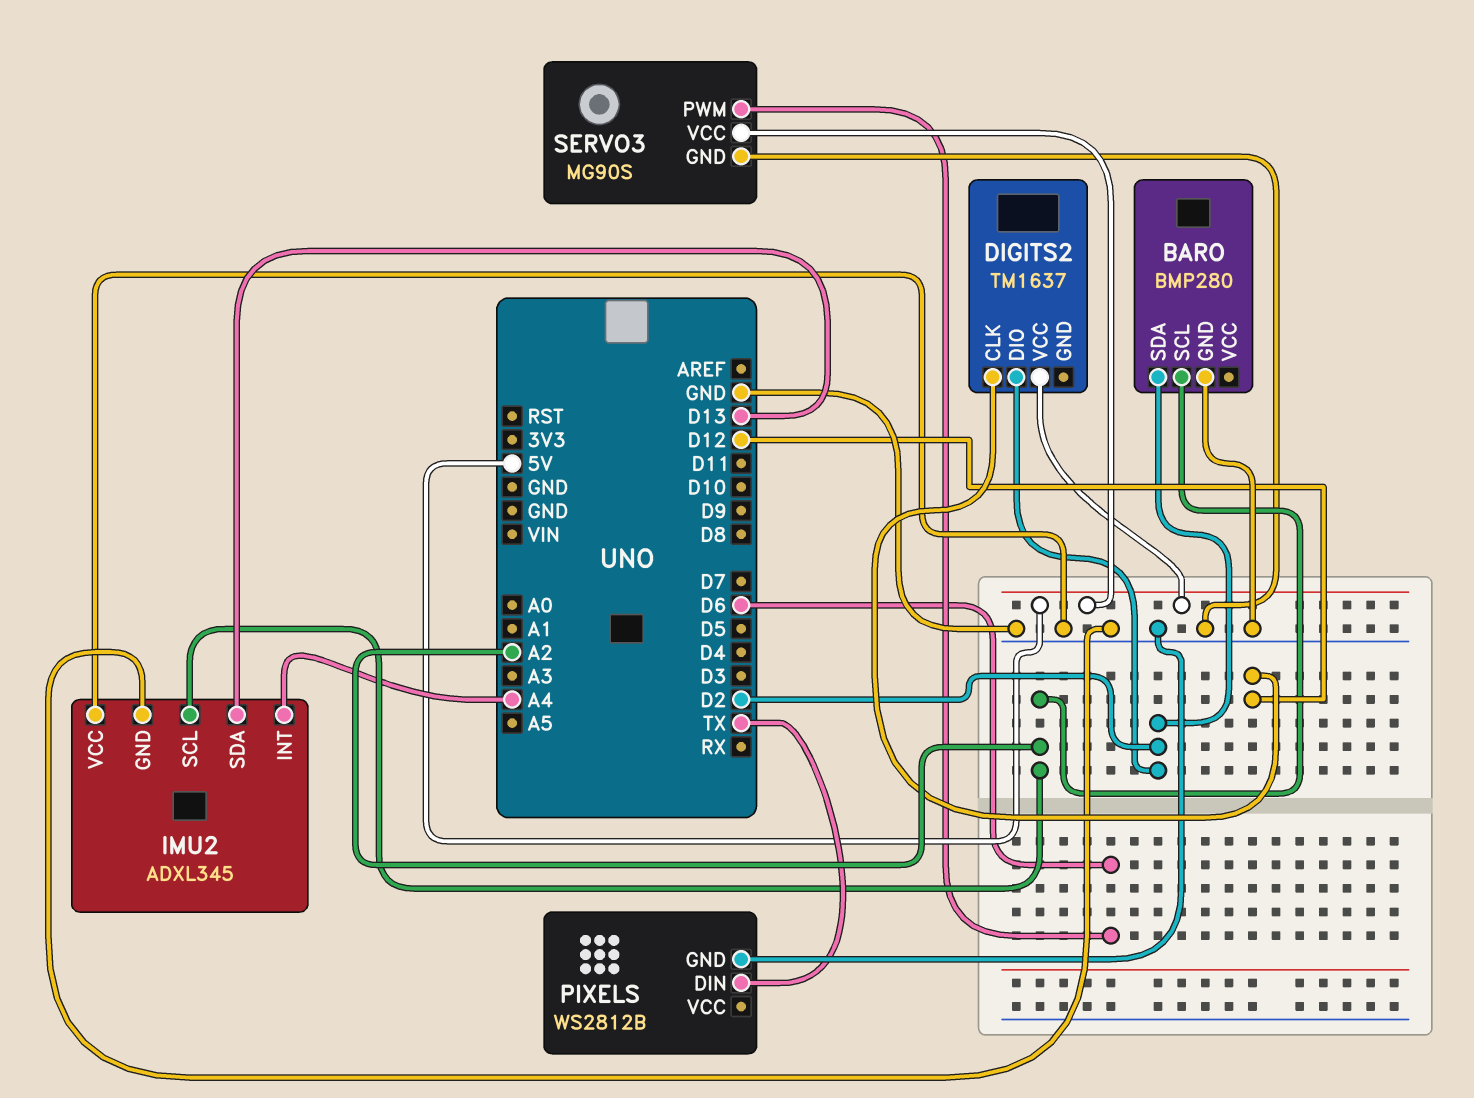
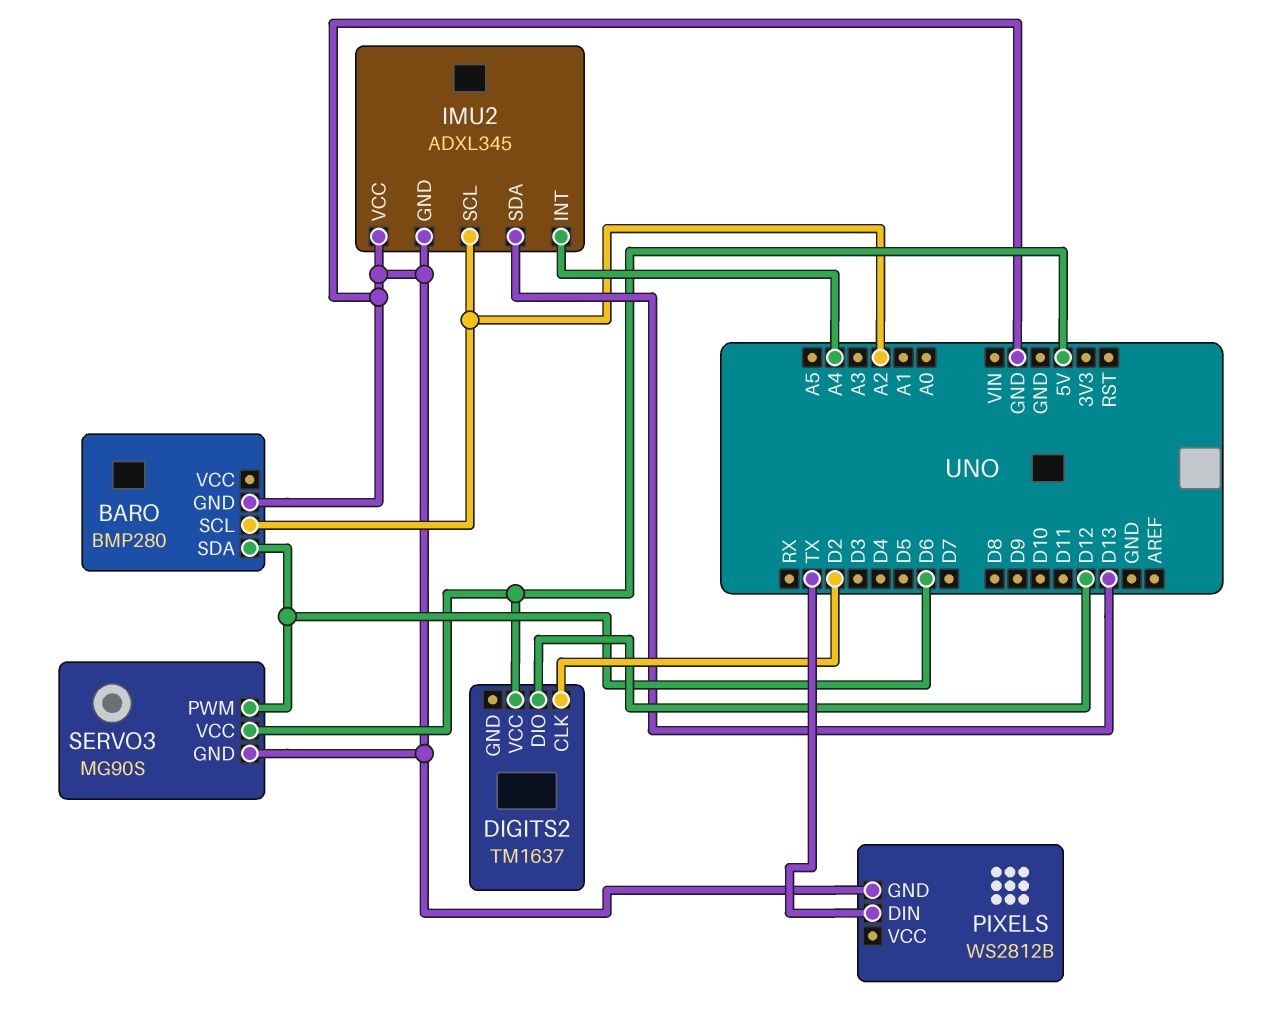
BARO pin SDA: D2 -> D6
DIGITS2 pin CLK: D12 -> D2
DIGITS2 pin DIO: D2 -> D12

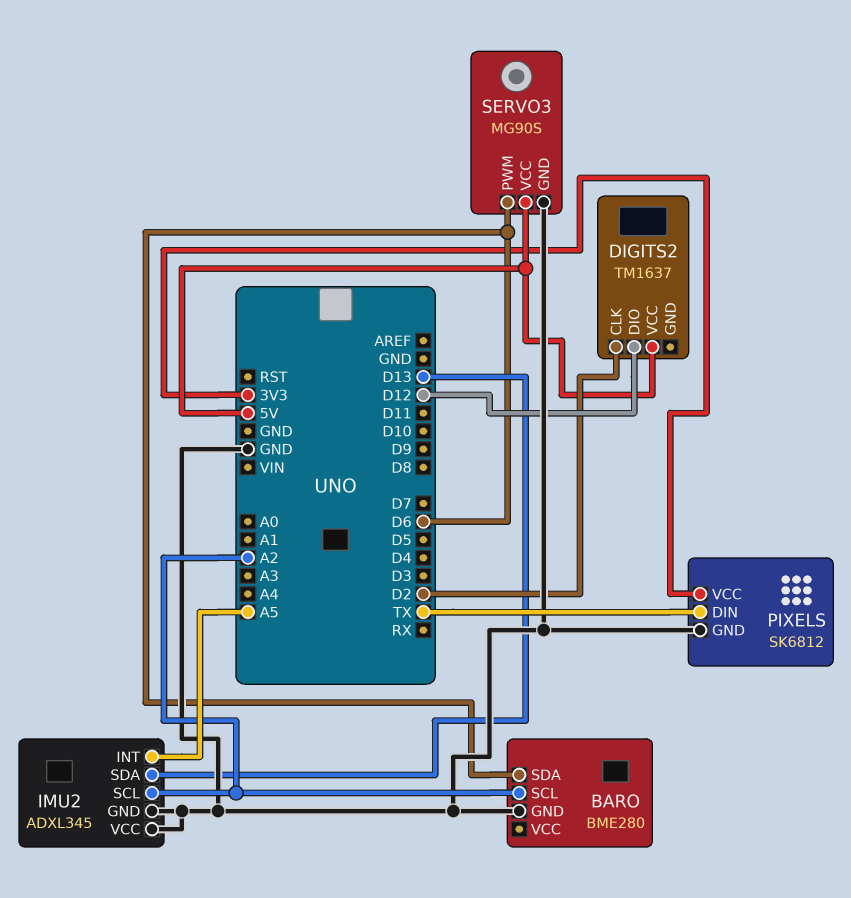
BARO: BMP280 -> BME280
IMU2 pin INT: A4 -> A5
PIXELS: WS2812B -> SK6812
PIXELS pin VCC: none -> 3V3

